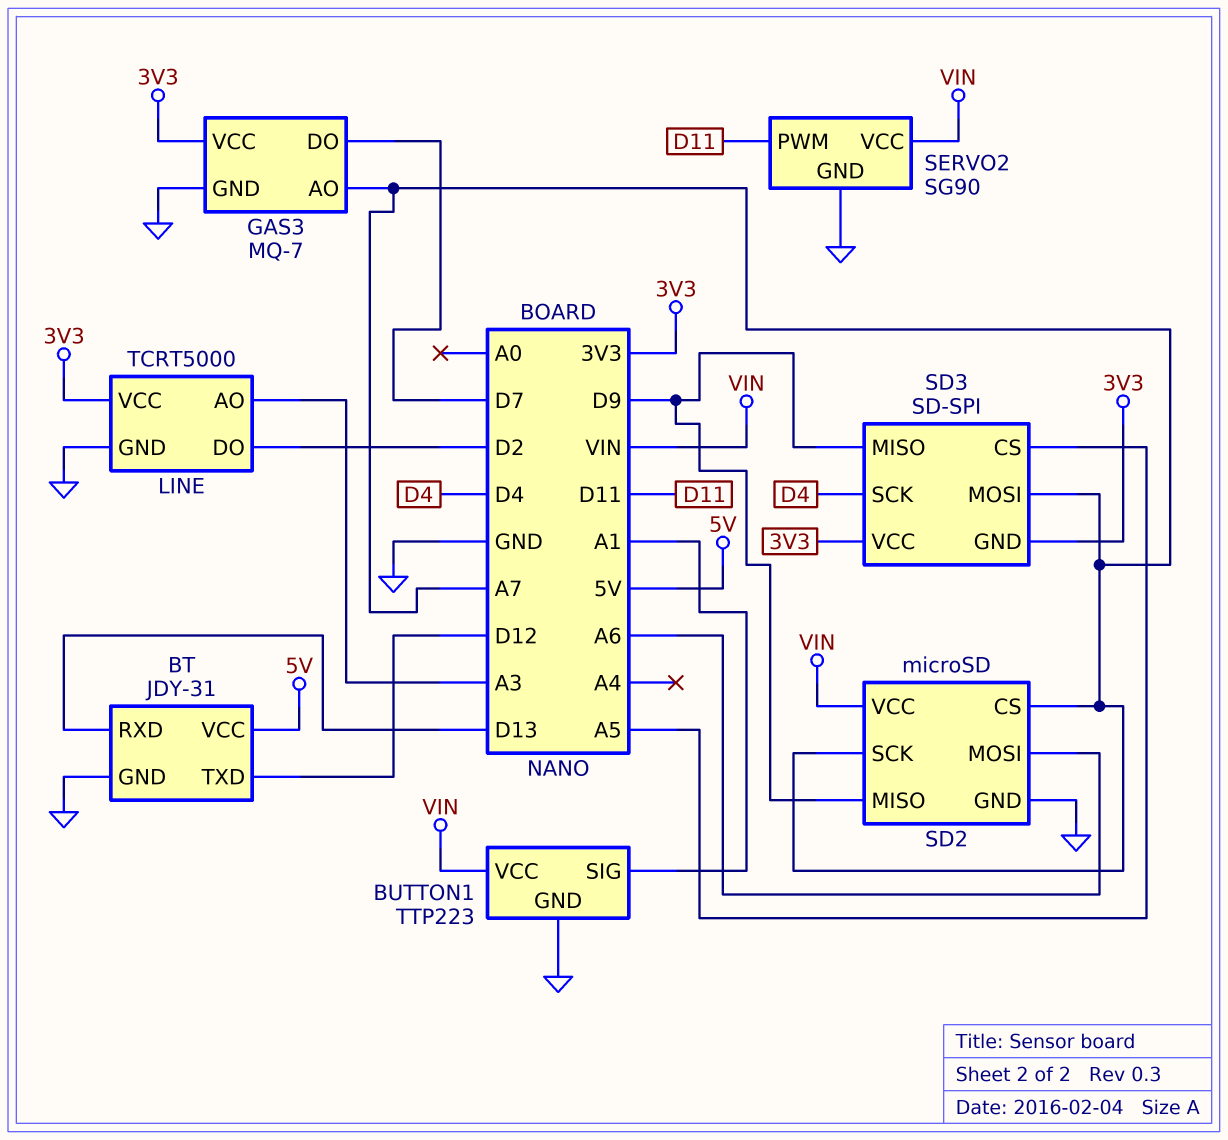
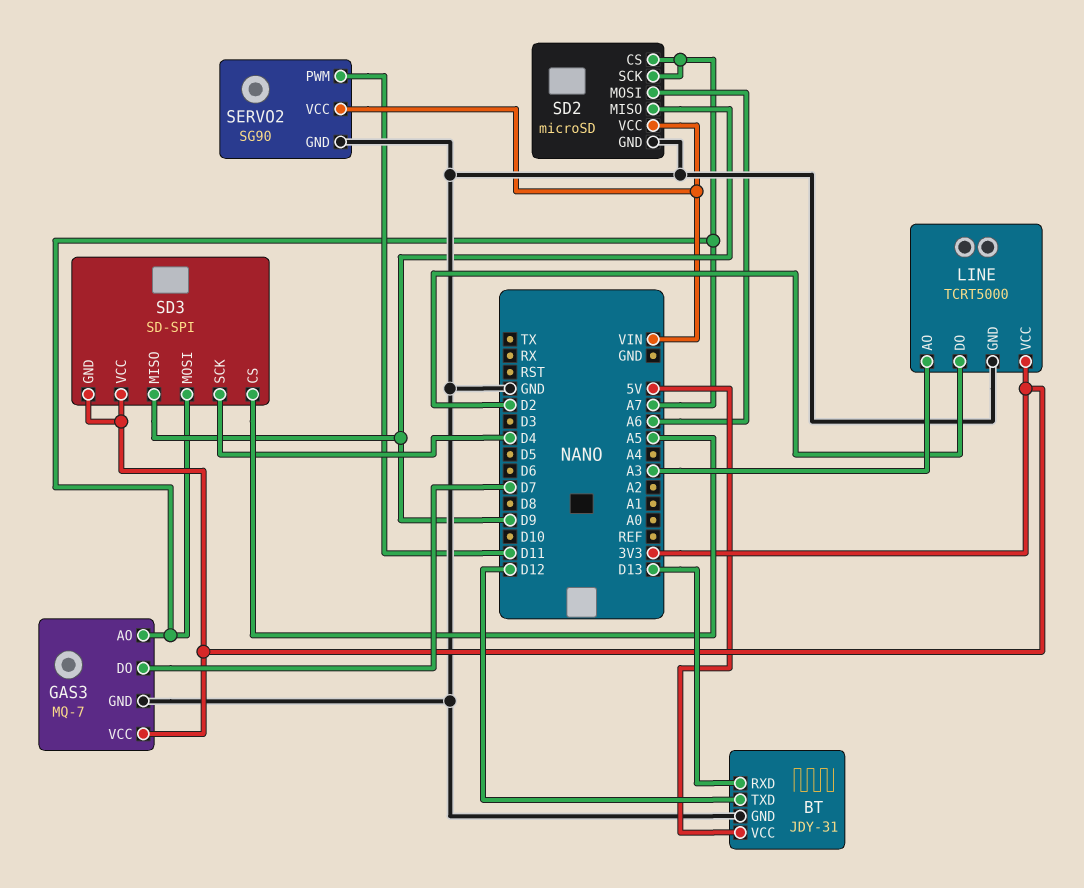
BUTTON1: TTP223 -> none
BUTTON1 pin GND: GND -> none
BUTTON1 pin SIG: A1 -> none
BUTTON1 pin VCC: VIN -> none

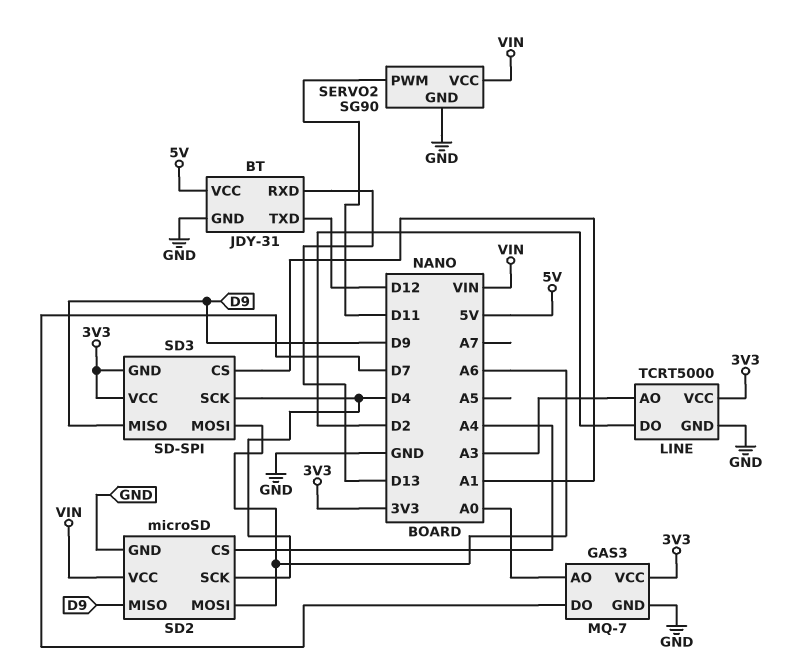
GAS3 pin AO: A7 -> A0
SD2 pin CS: A7 -> A4
SD2 pin SCK: A7 -> D4
SD3 pin CS: A5 -> A1
SD3 pin MOSI: A7 -> A6

